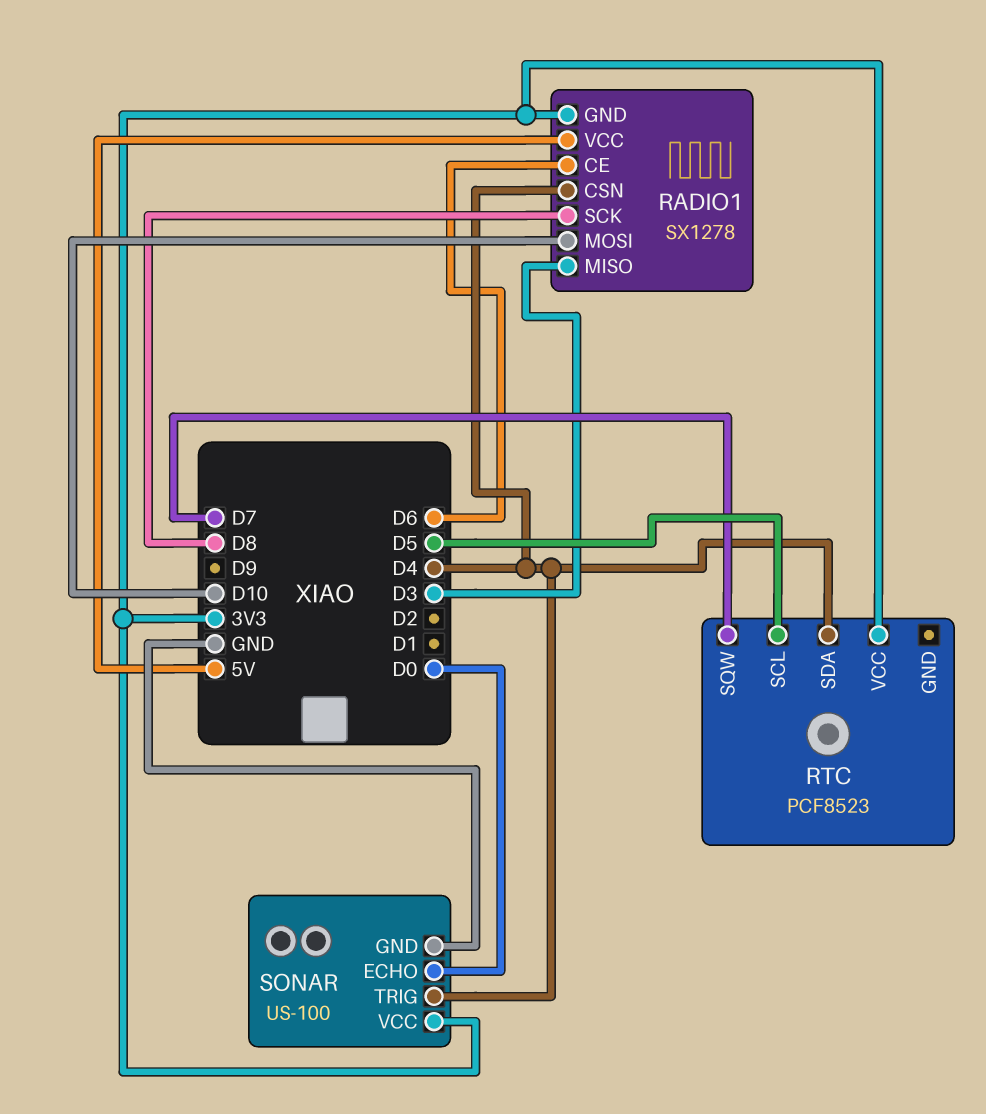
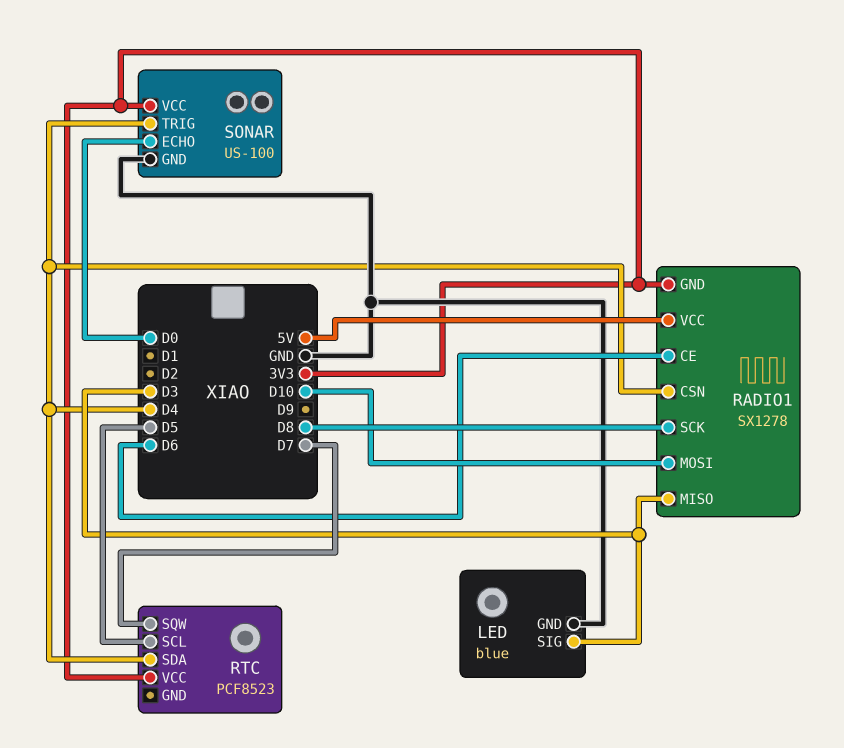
LED: none -> blue
LED pin GND: none -> GND
LED pin SIG: none -> D3

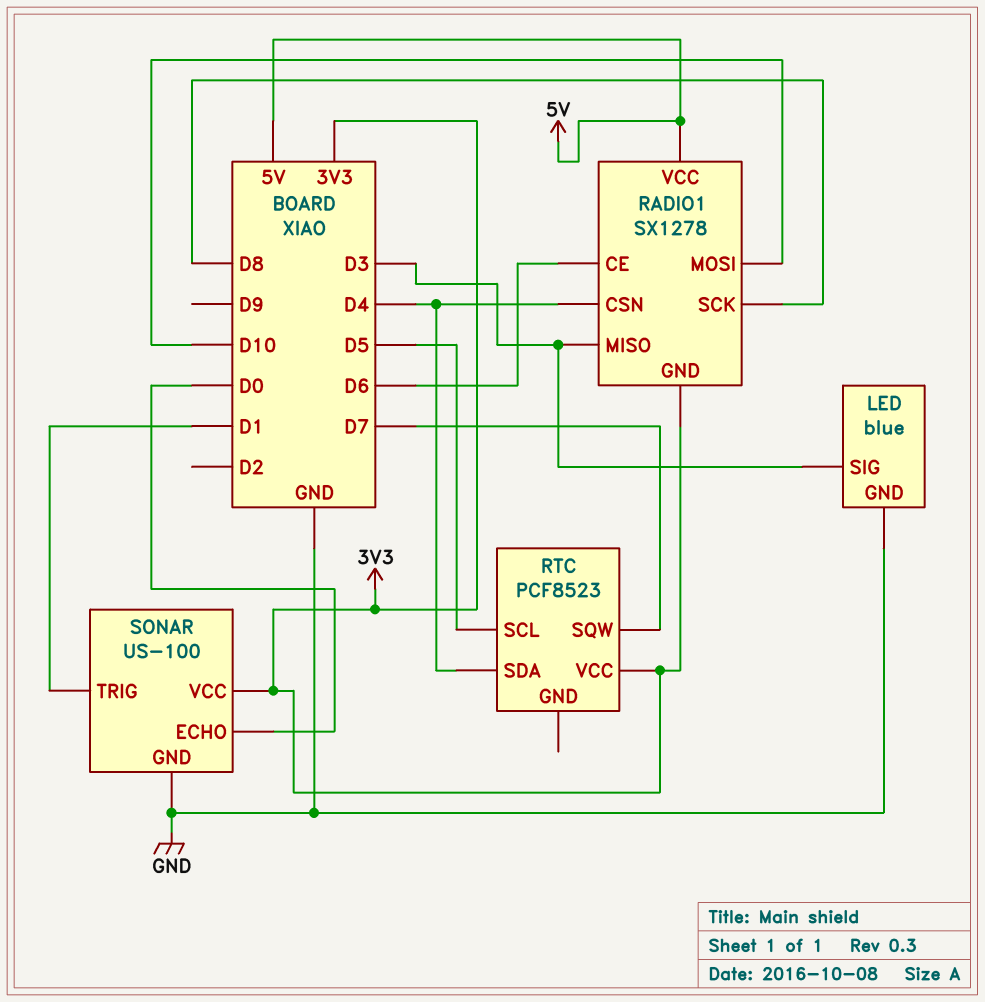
SONAR pin TRIG: D4 -> D1

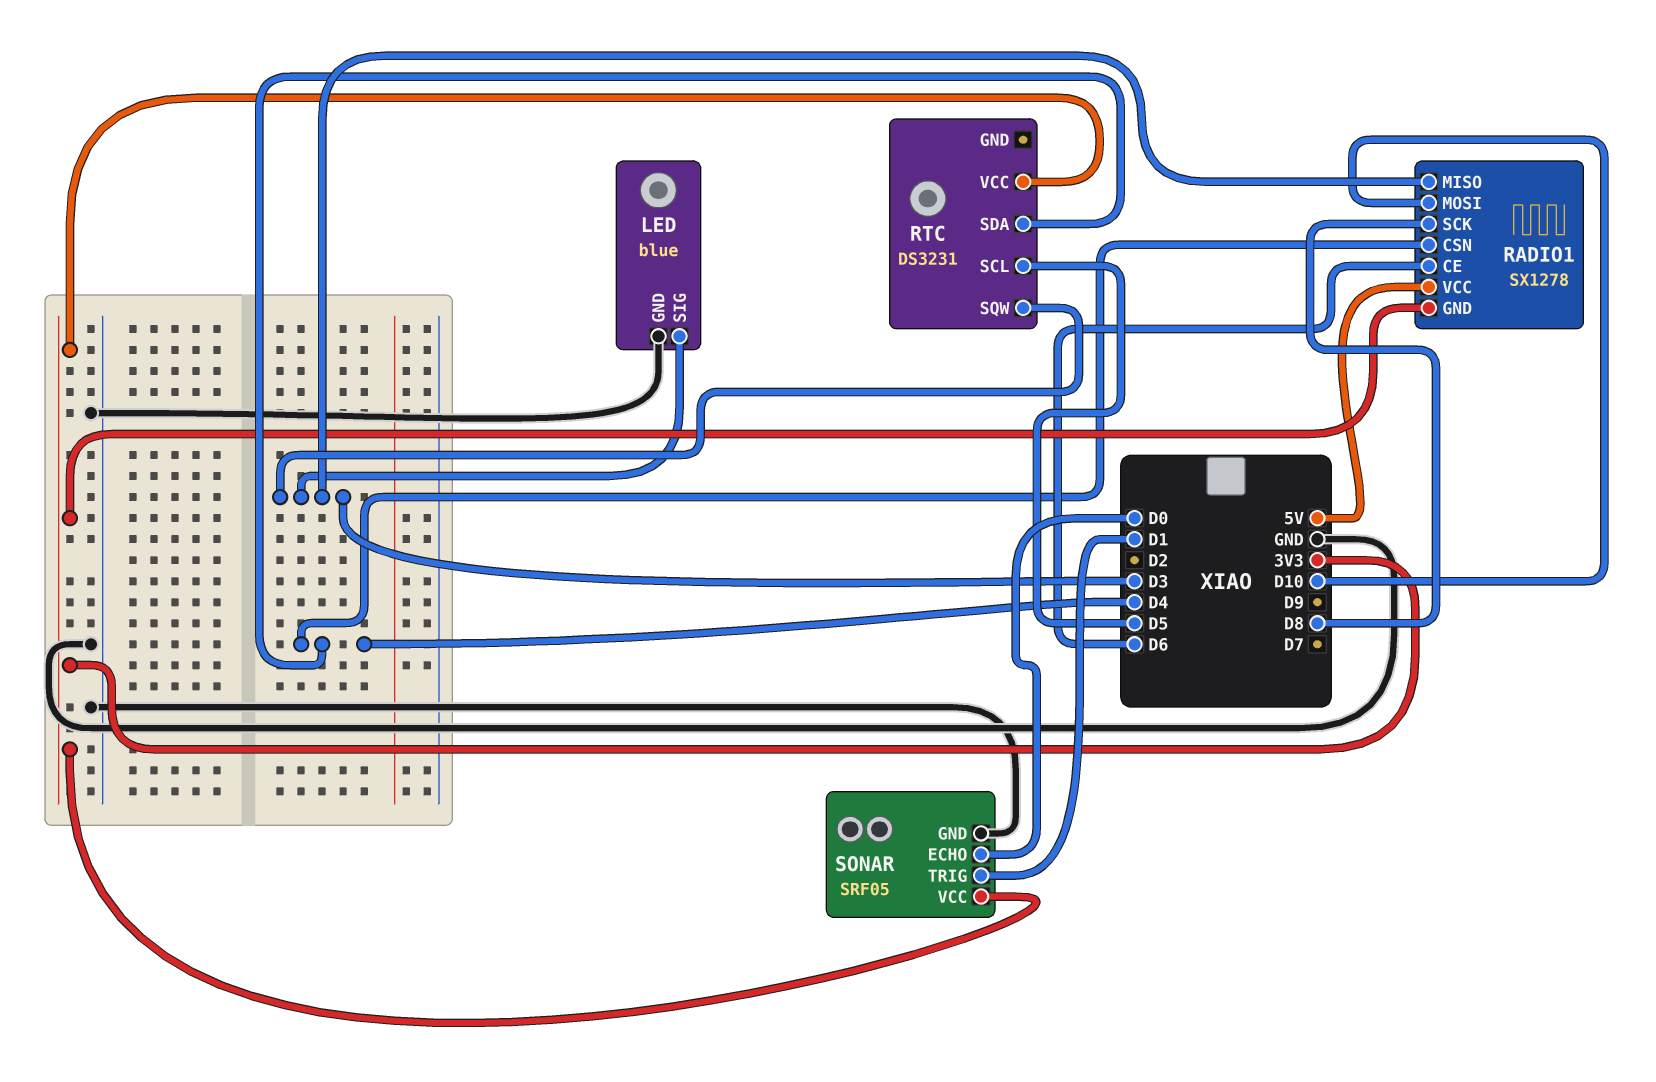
RTC: PCF8523 -> DS3231
RTC pin SQW: D7 -> D3
SONAR: US-100 -> SRF05

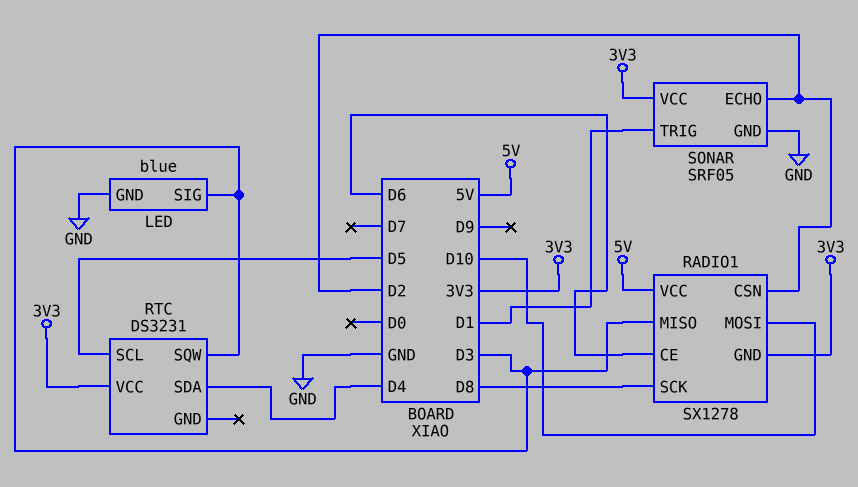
RADIO1 pin CSN: D4 -> D2
SONAR pin ECHO: D0 -> D2

